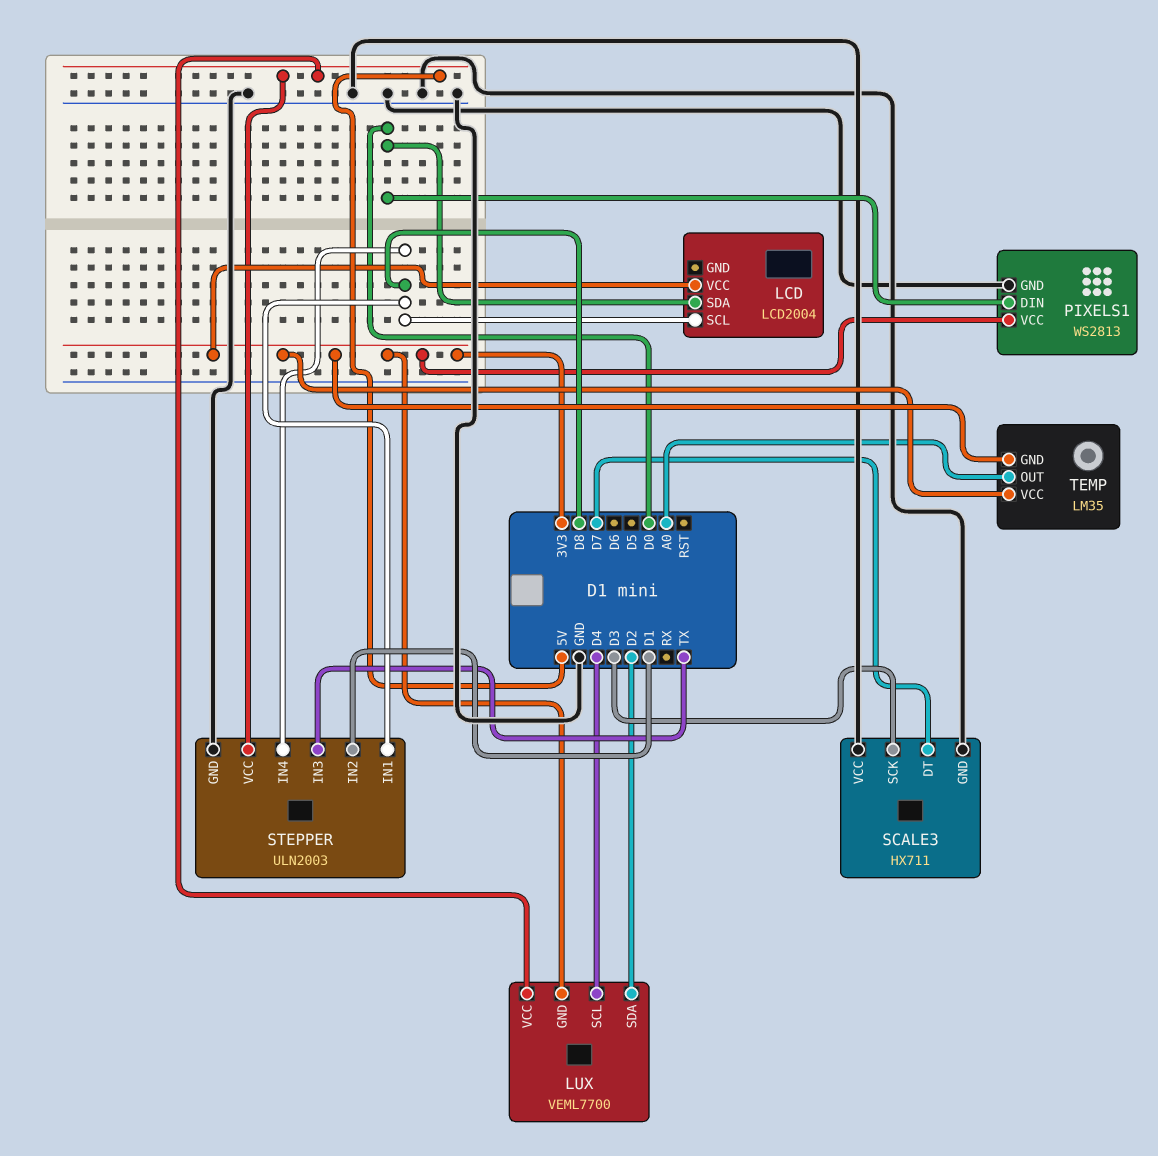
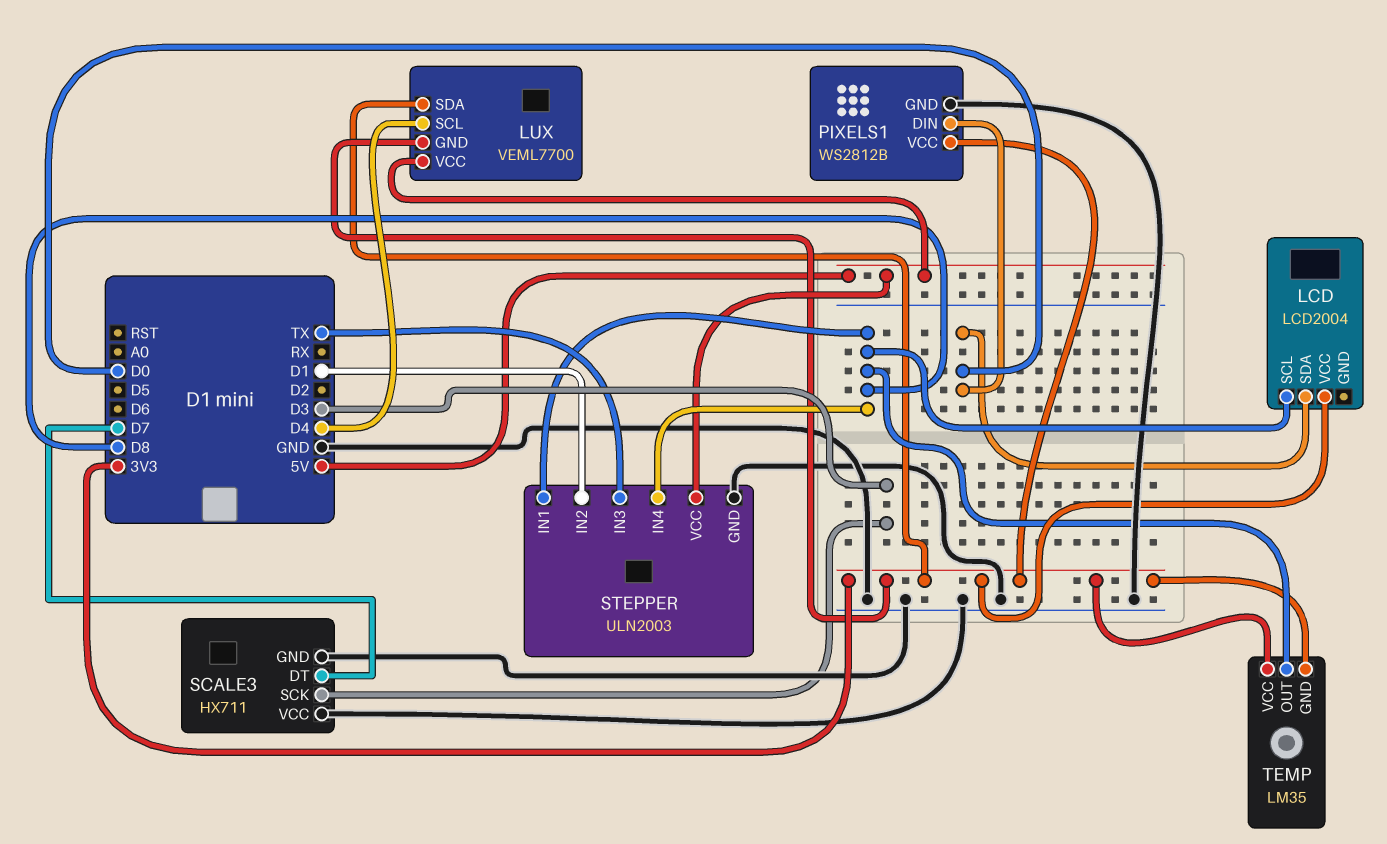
LUX pin SDA: D2 -> 3V3
PIXELS1: WS2813 -> WS2812B
TEMP pin OUT: A0 -> D8

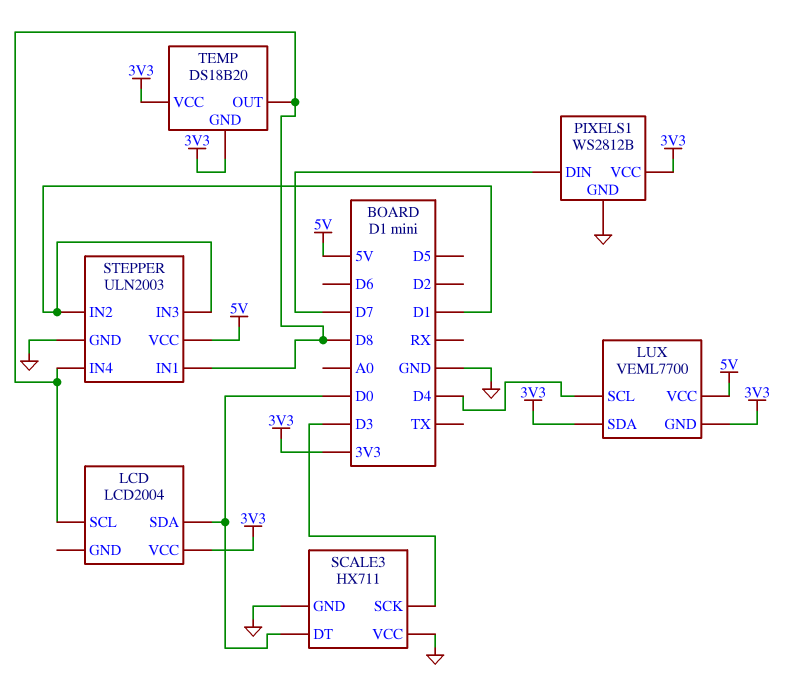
PIXELS1 pin DIN: D0 -> D7
SCALE3 pin DT: D7 -> D0
STEPPER pin IN3: TX -> D1
TEMP: LM35 -> DS18B20

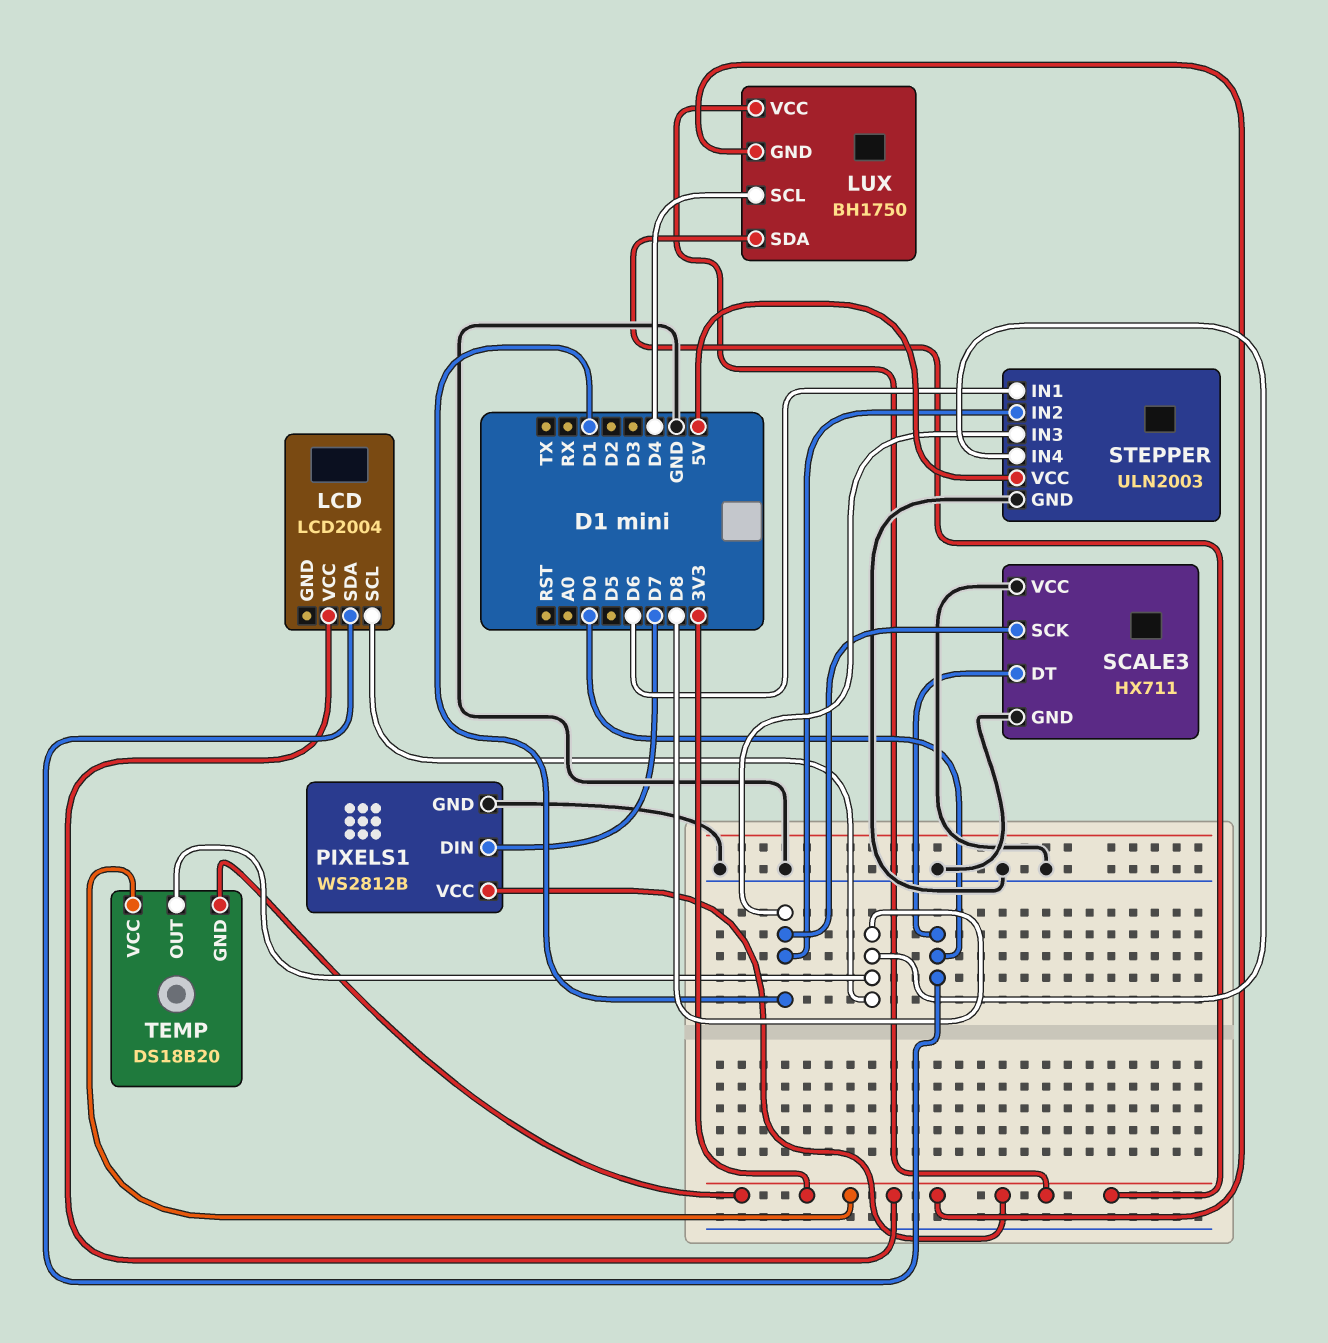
LUX: VEML7700 -> BH1750
LUX pin VCC: 5V -> 3V3
SCALE3 pin SCK: D3 -> D1
STEPPER pin IN1: D8 -> D6

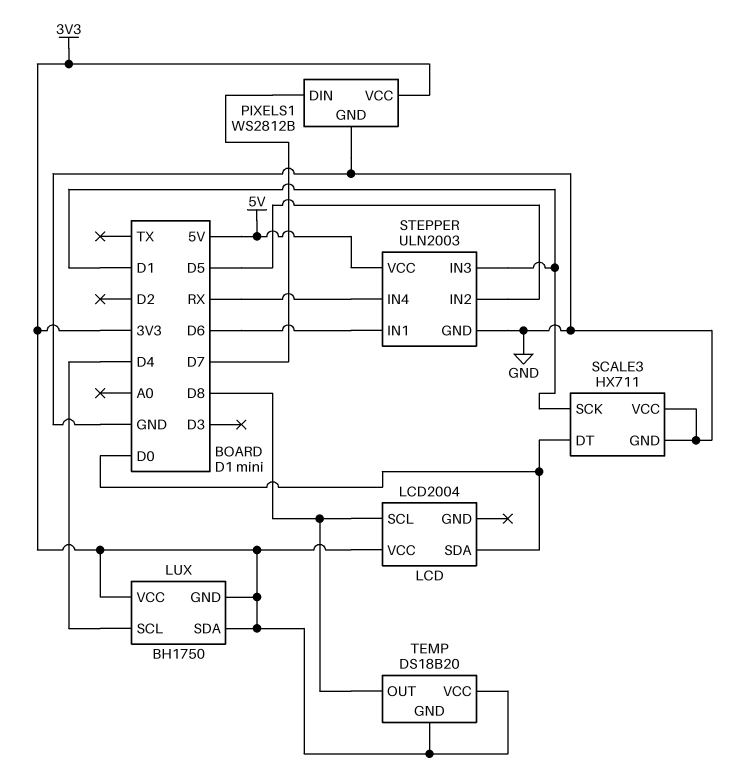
STEPPER pin IN2: D1 -> D5
STEPPER pin IN4: D8 -> RX

